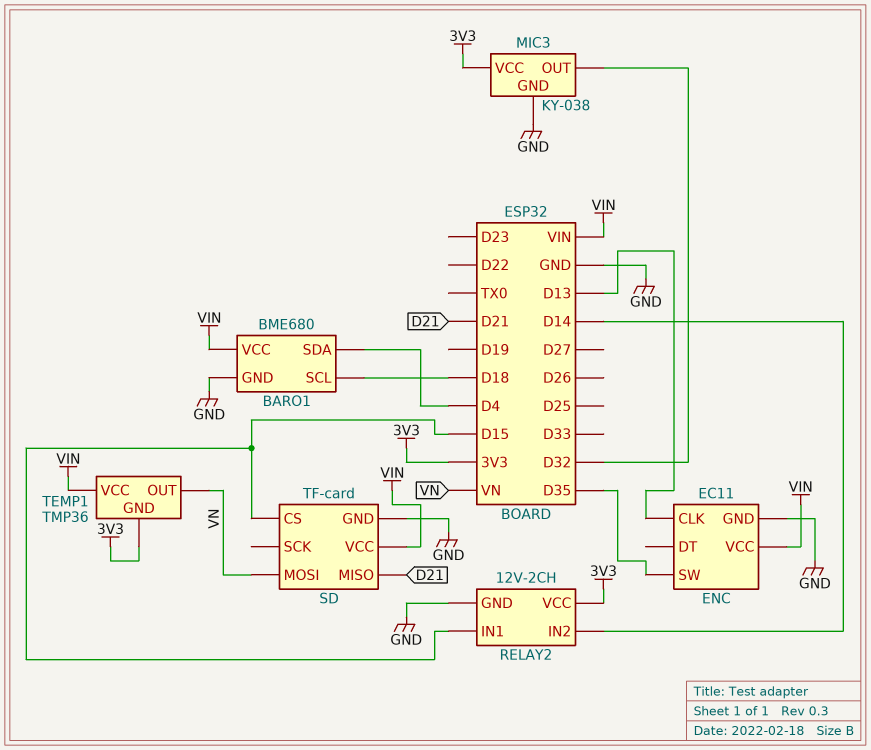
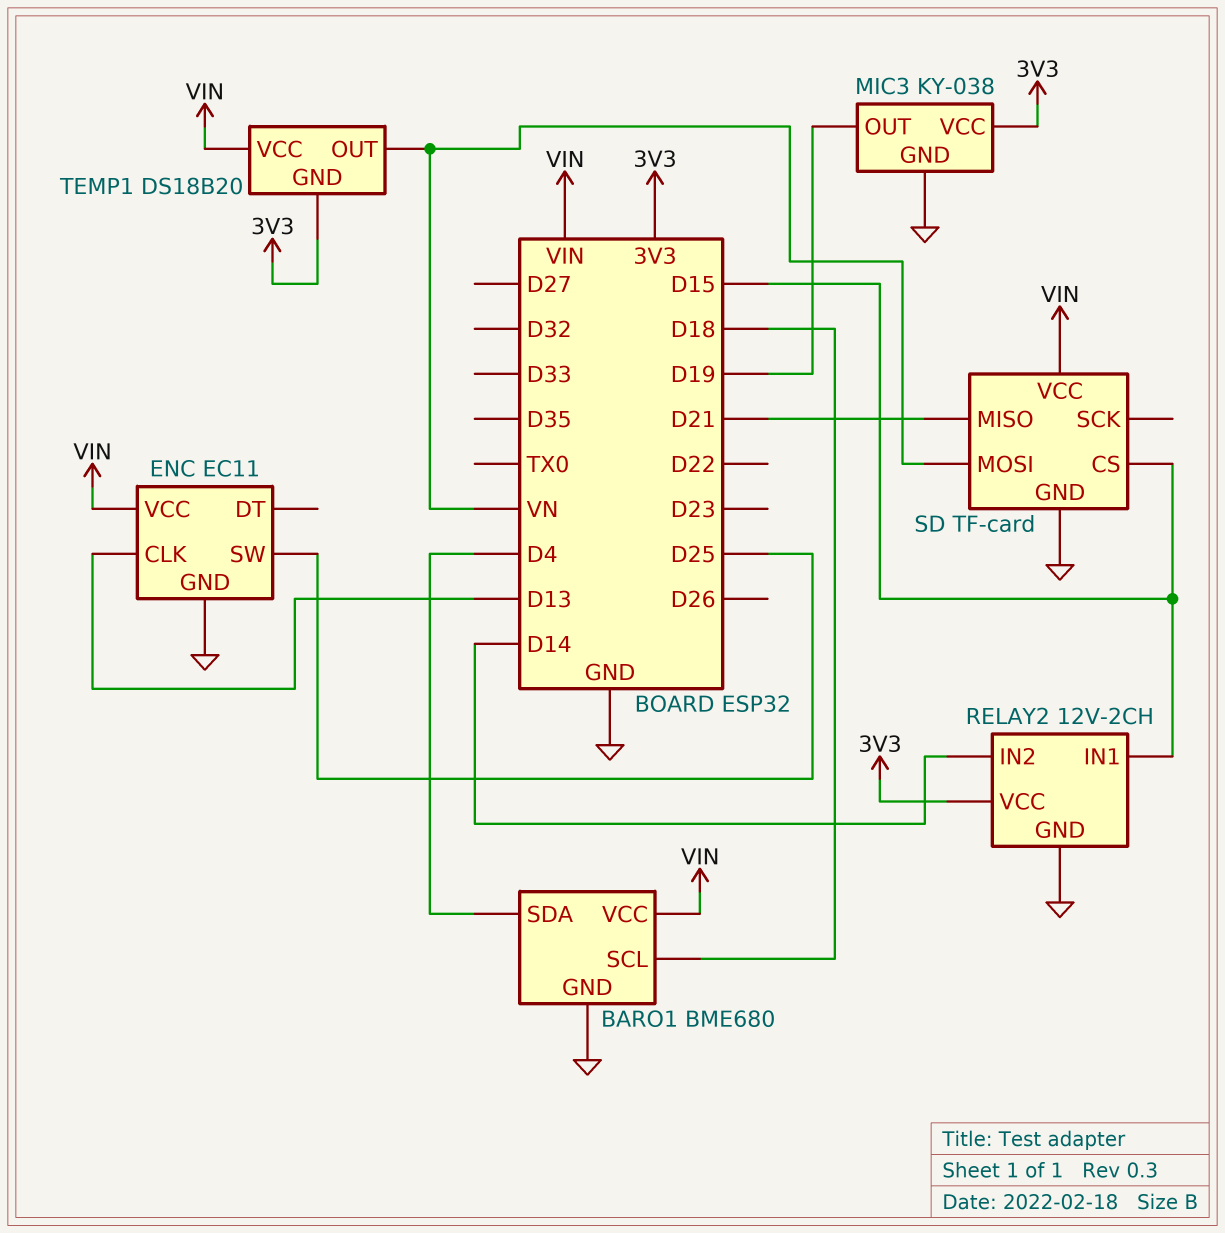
ENC pin SW: D35 -> D25
MIC3 pin OUT: D32 -> D19
TEMP1: TMP36 -> DS18B20

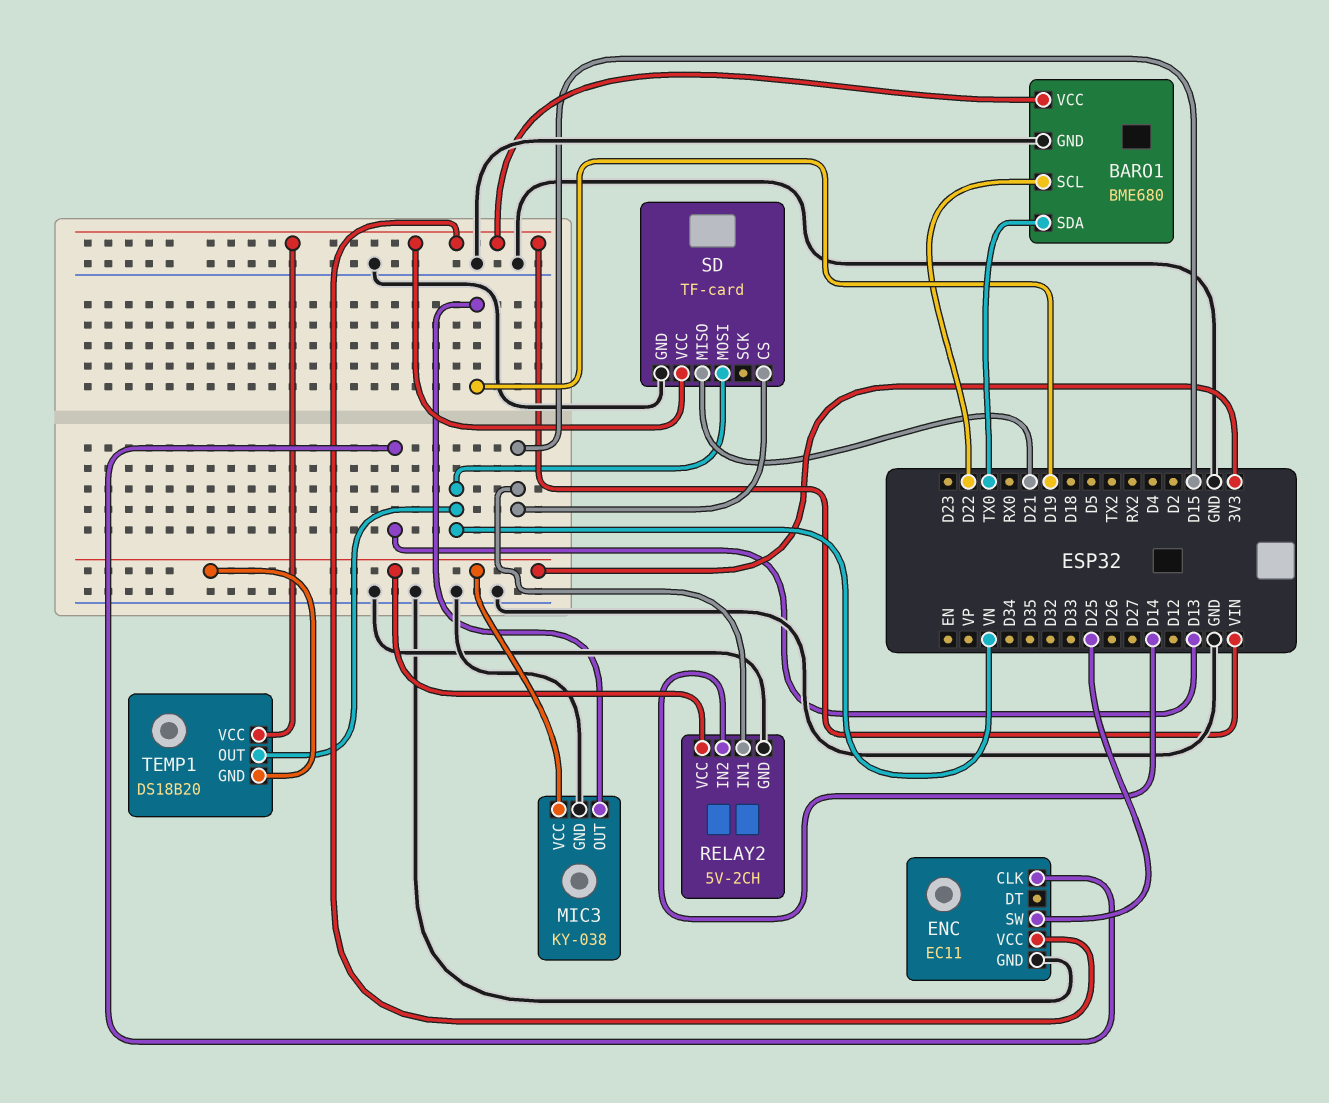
BARO1 pin SCL: D18 -> D22
BARO1 pin SDA: D4 -> TX0
RELAY2: 12V-2CH -> 5V-2CH

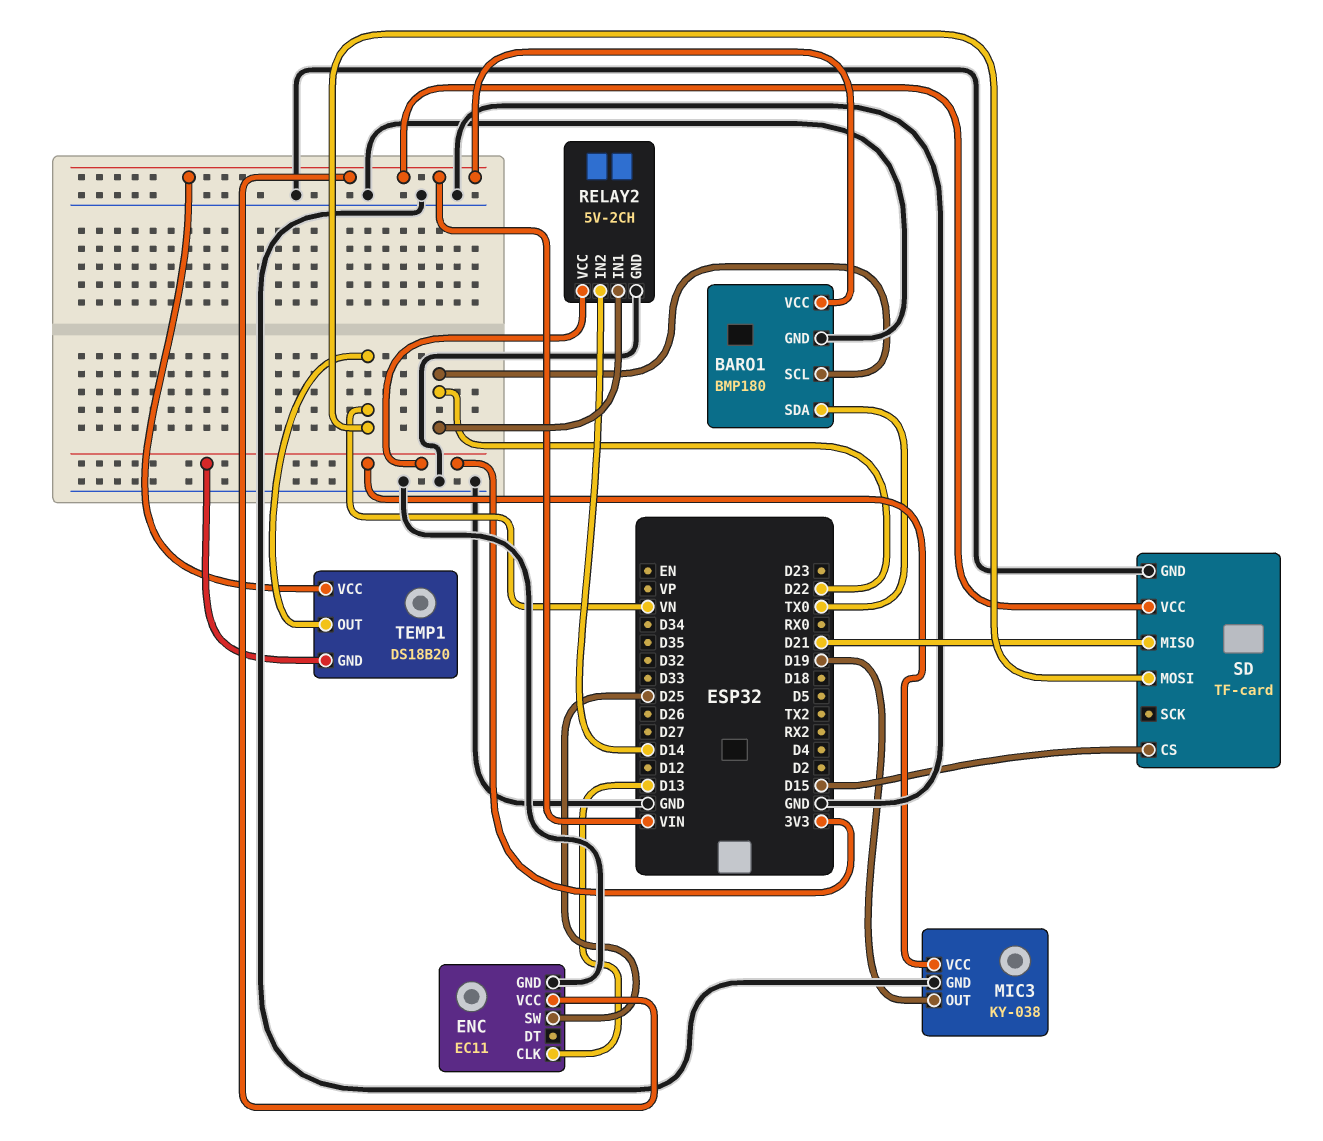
BARO1: BME680 -> BMP180
RELAY2 pin IN1: D15 -> D22

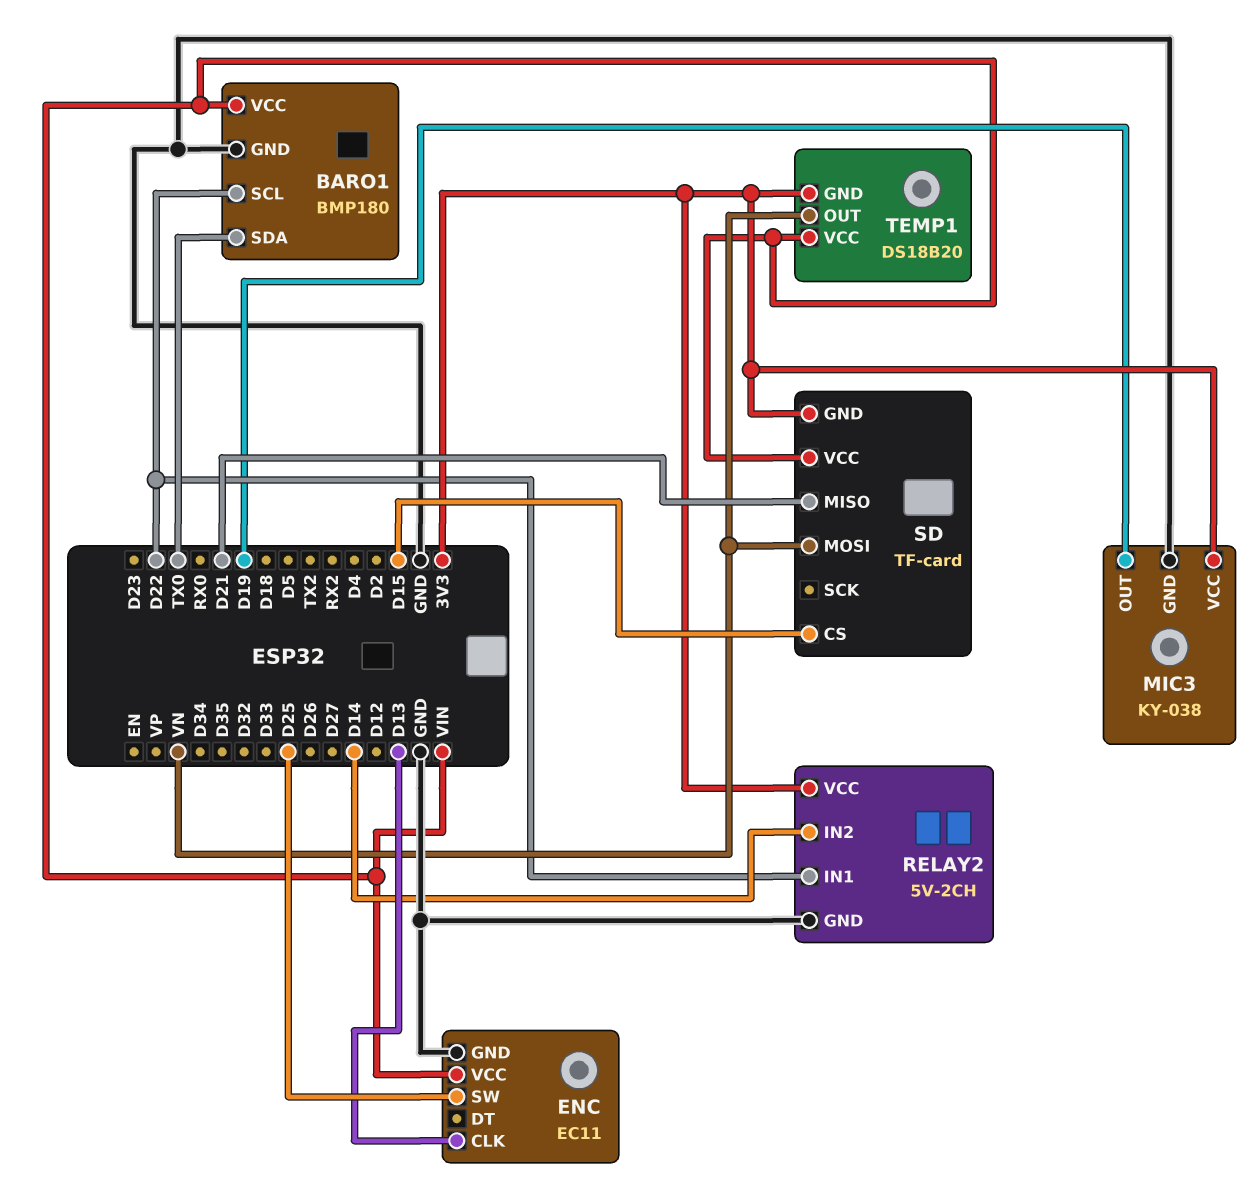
SD pin GND: GND -> 3V3

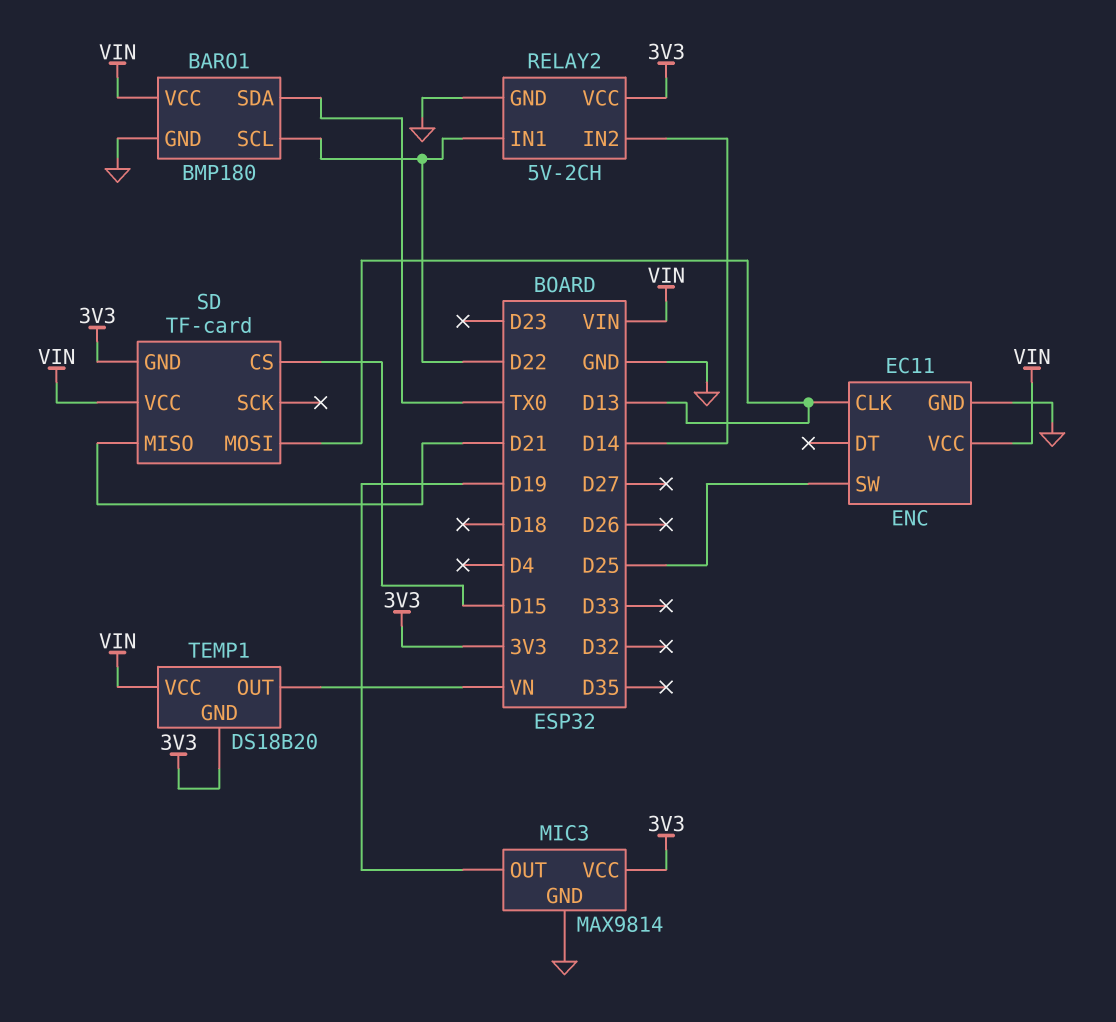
MIC3: KY-038 -> MAX9814
SD pin MOSI: VN -> D13

